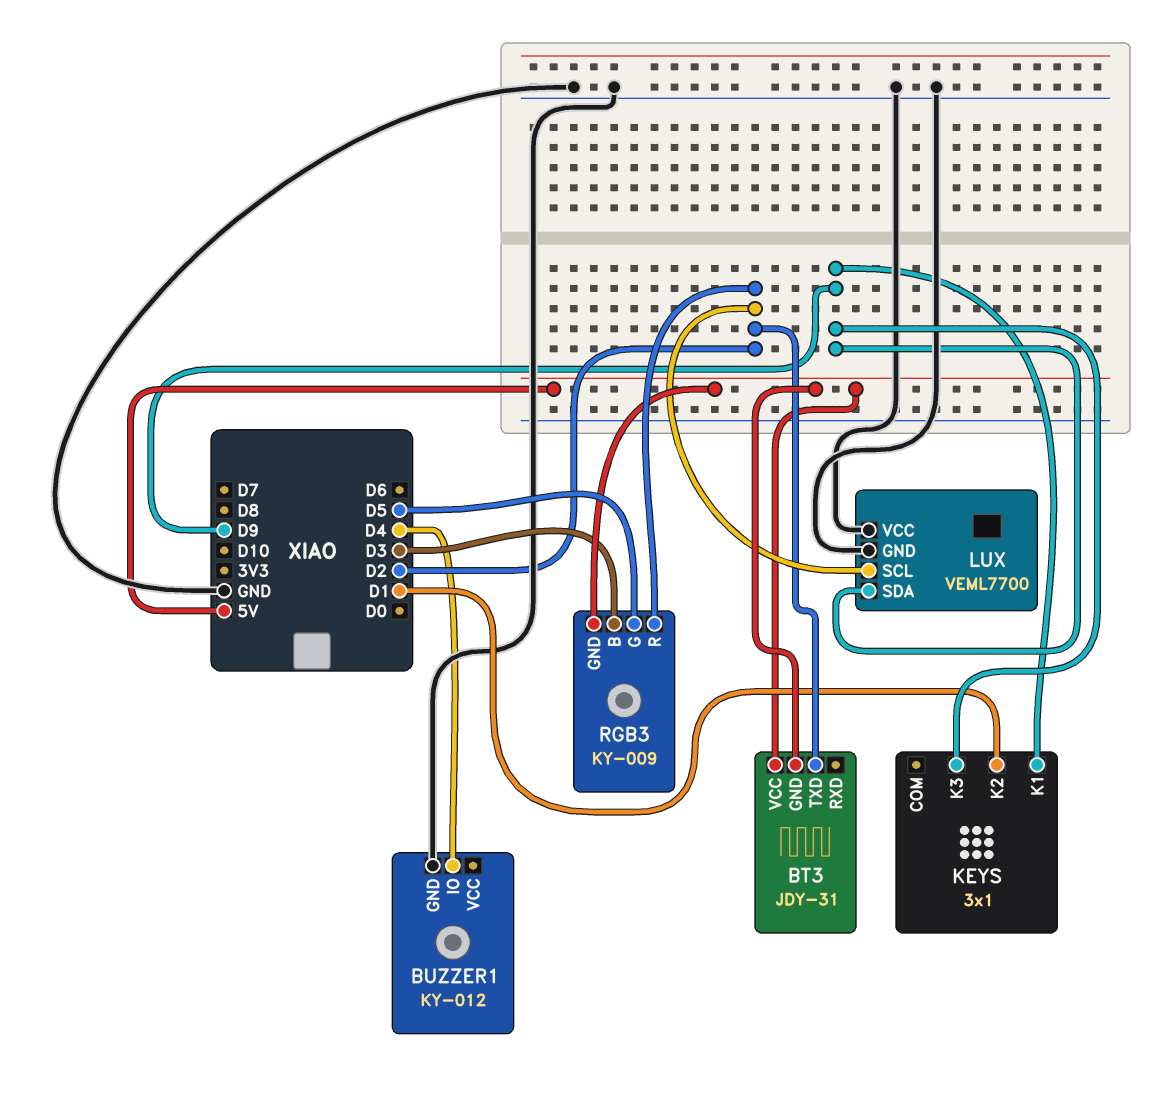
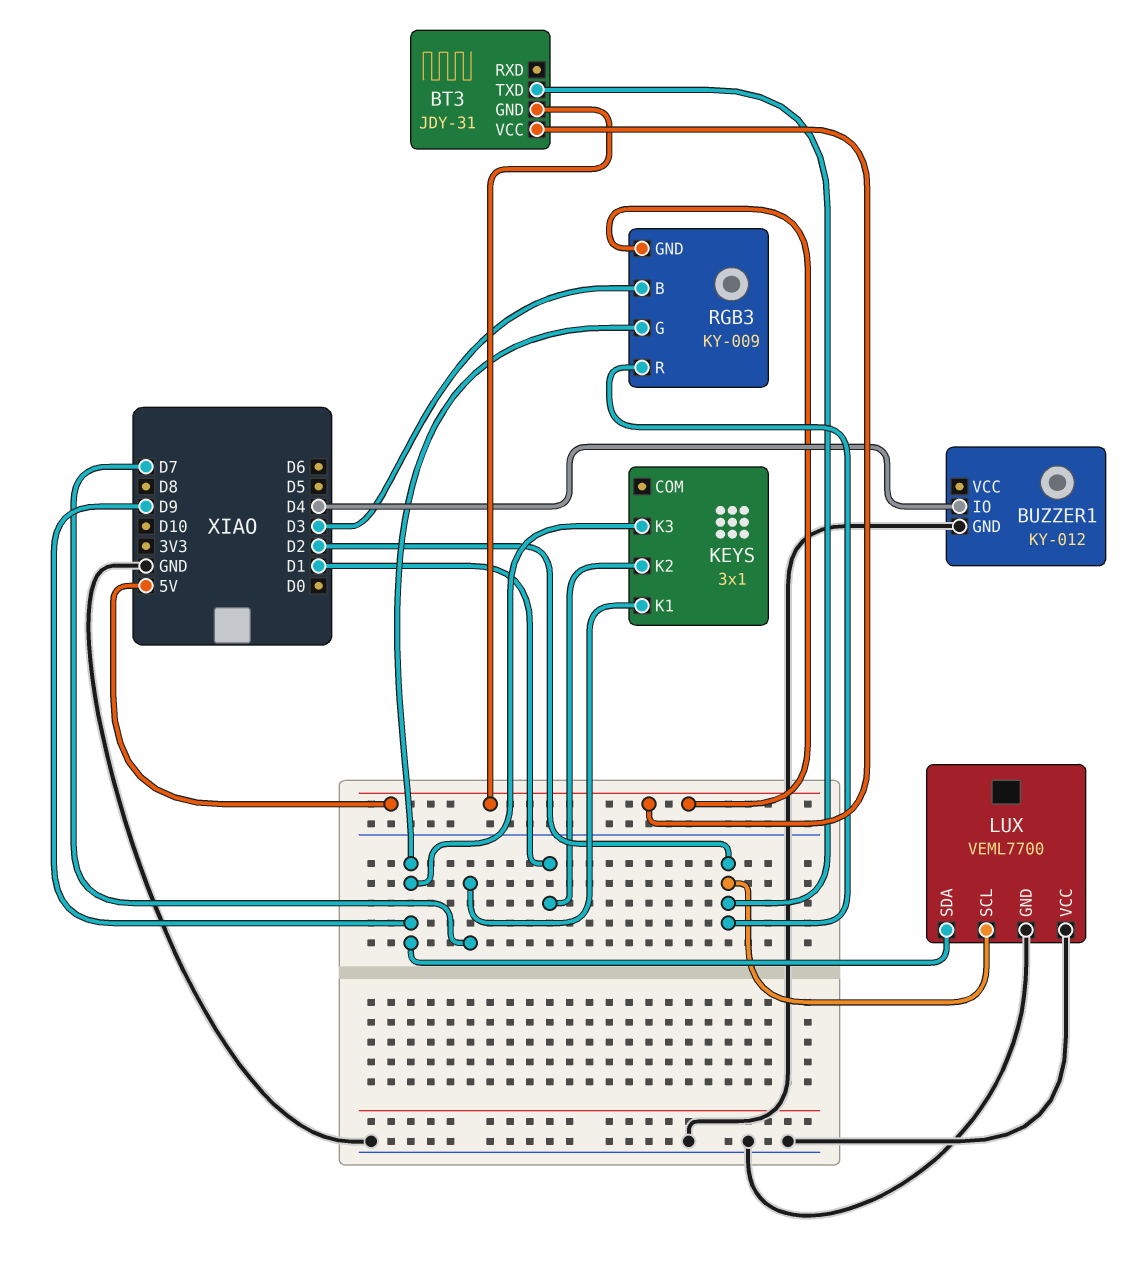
KEYS pin K1: D9 -> D7
RGB3 pin G: D5 -> D9

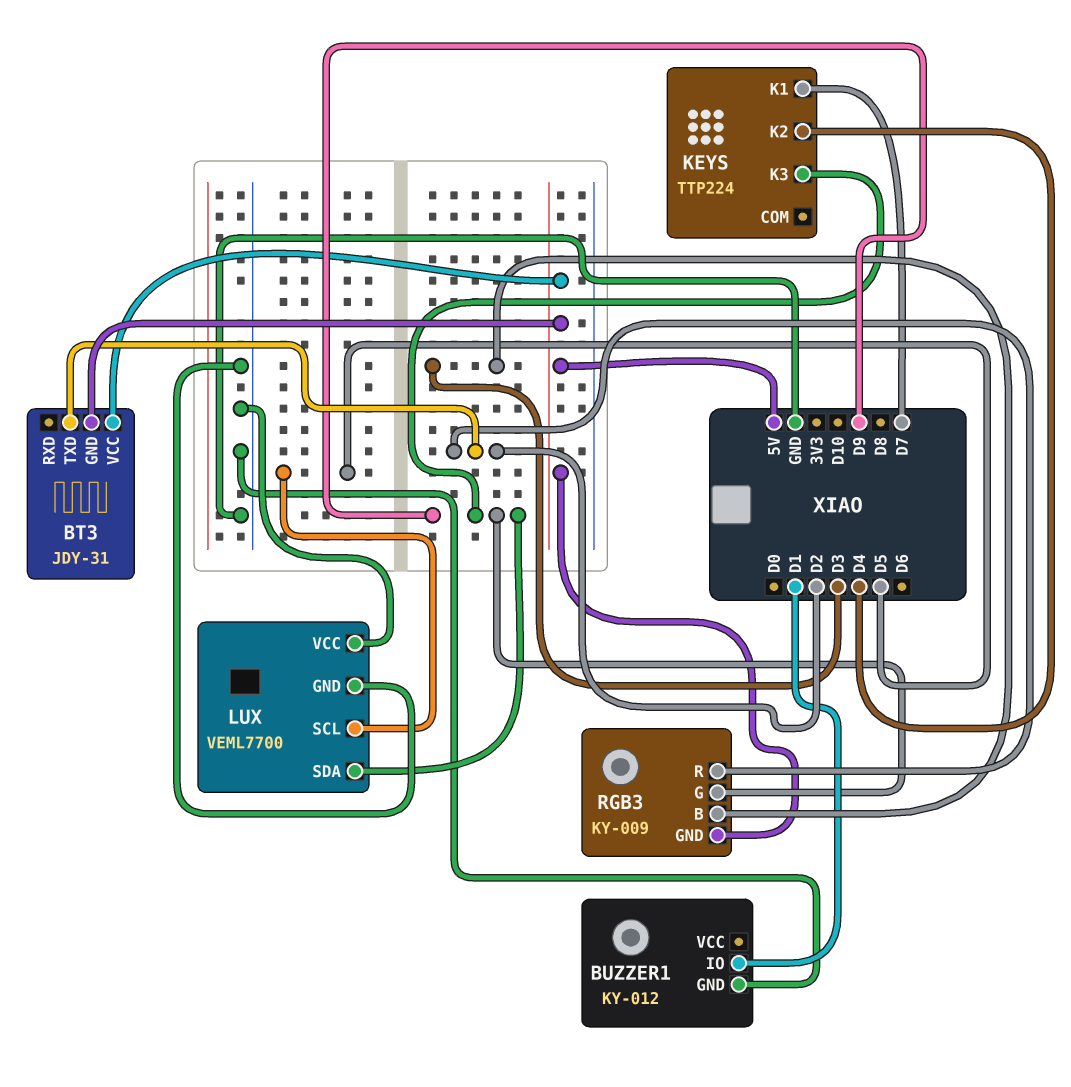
BUZZER1 pin IO: D4 -> D1
KEYS: 3x1 -> TTP224
KEYS pin K2: D1 -> D4
LUX pin SCL: D2 -> D5

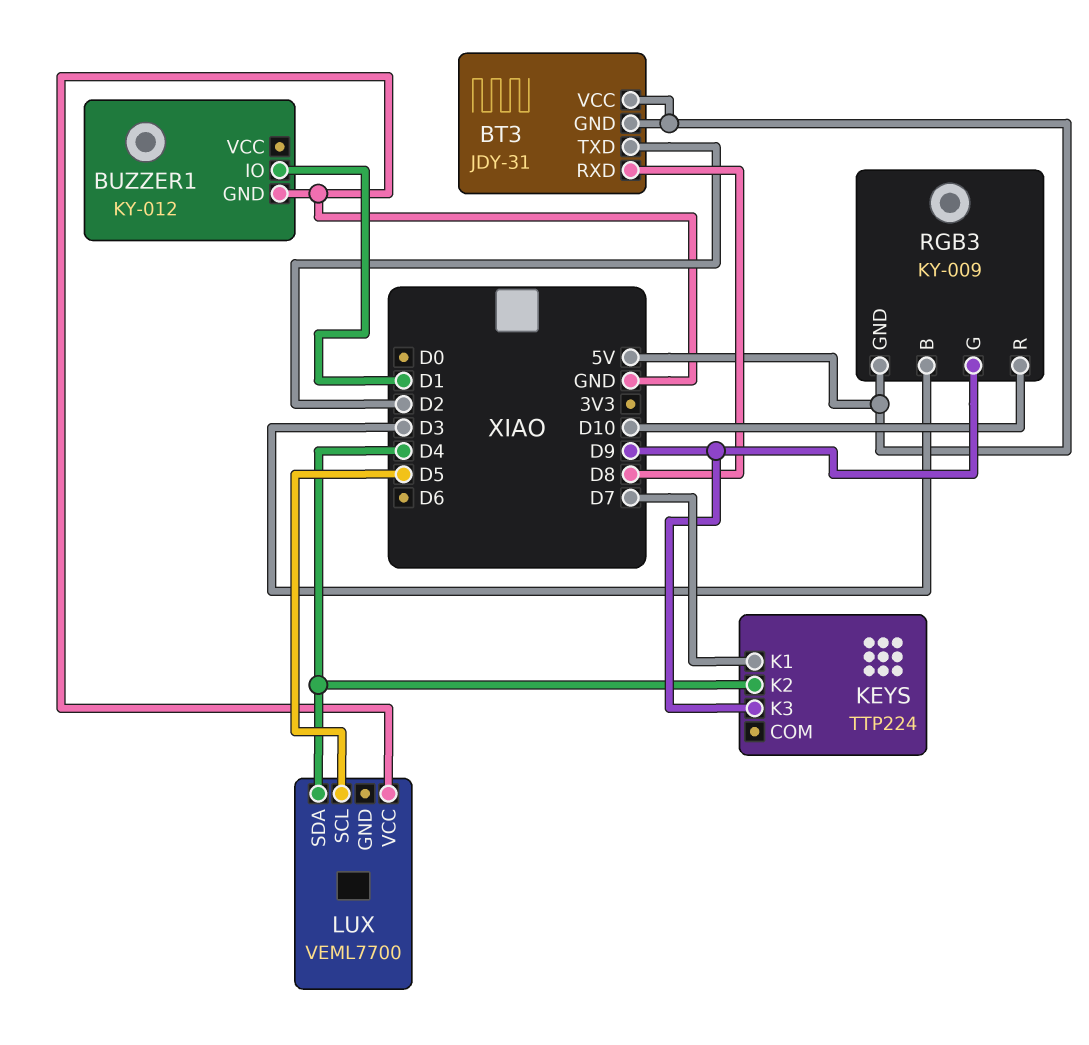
BT3 pin RXD: none -> D8
LUX pin GND: GND -> none
LUX pin SDA: D9 -> D4
RGB3 pin R: D2 -> D10

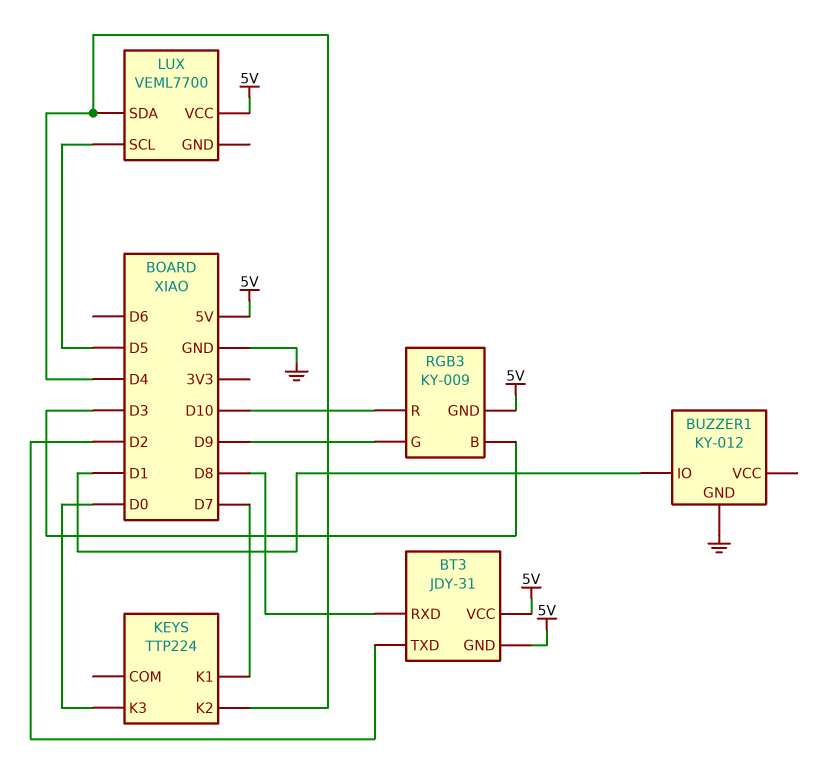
KEYS pin K3: D9 -> D0
LUX pin VCC: GND -> 5V

